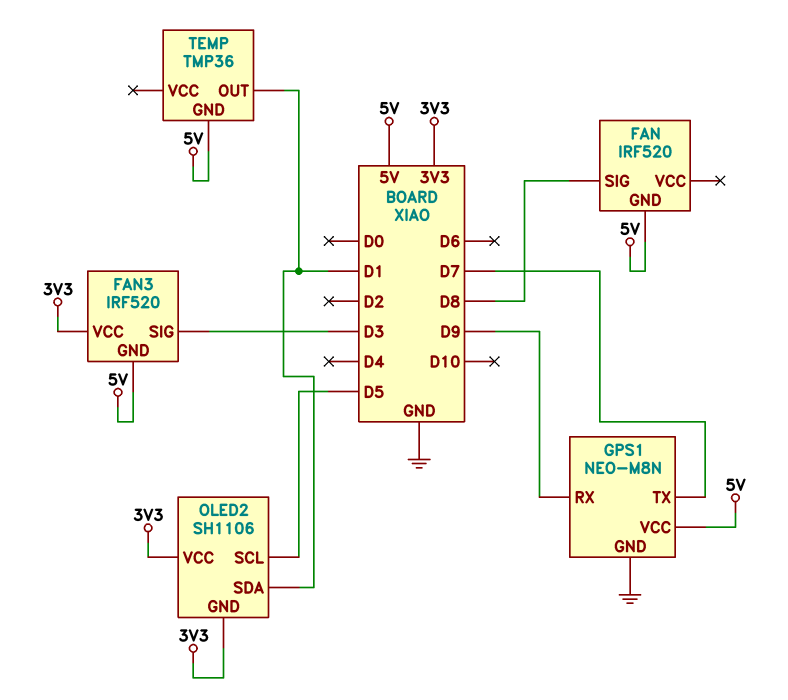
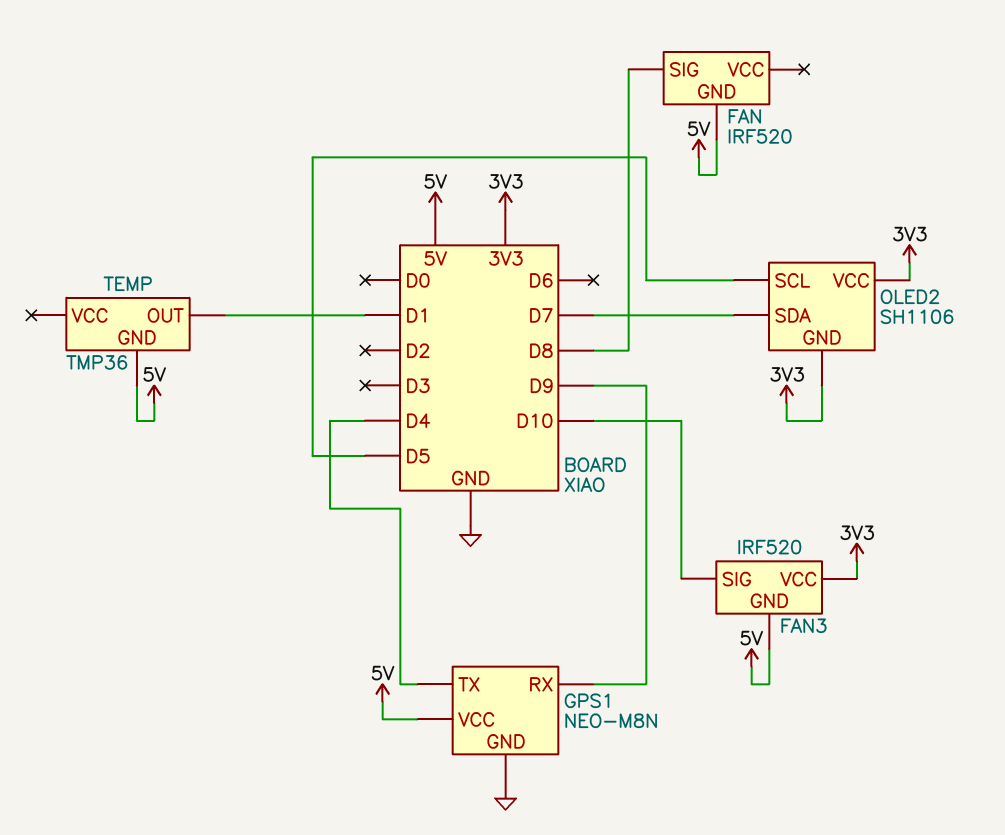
FAN3 pin SIG: D3 -> D10
GPS1 pin TX: D7 -> D4
OLED2 pin SDA: D1 -> D7

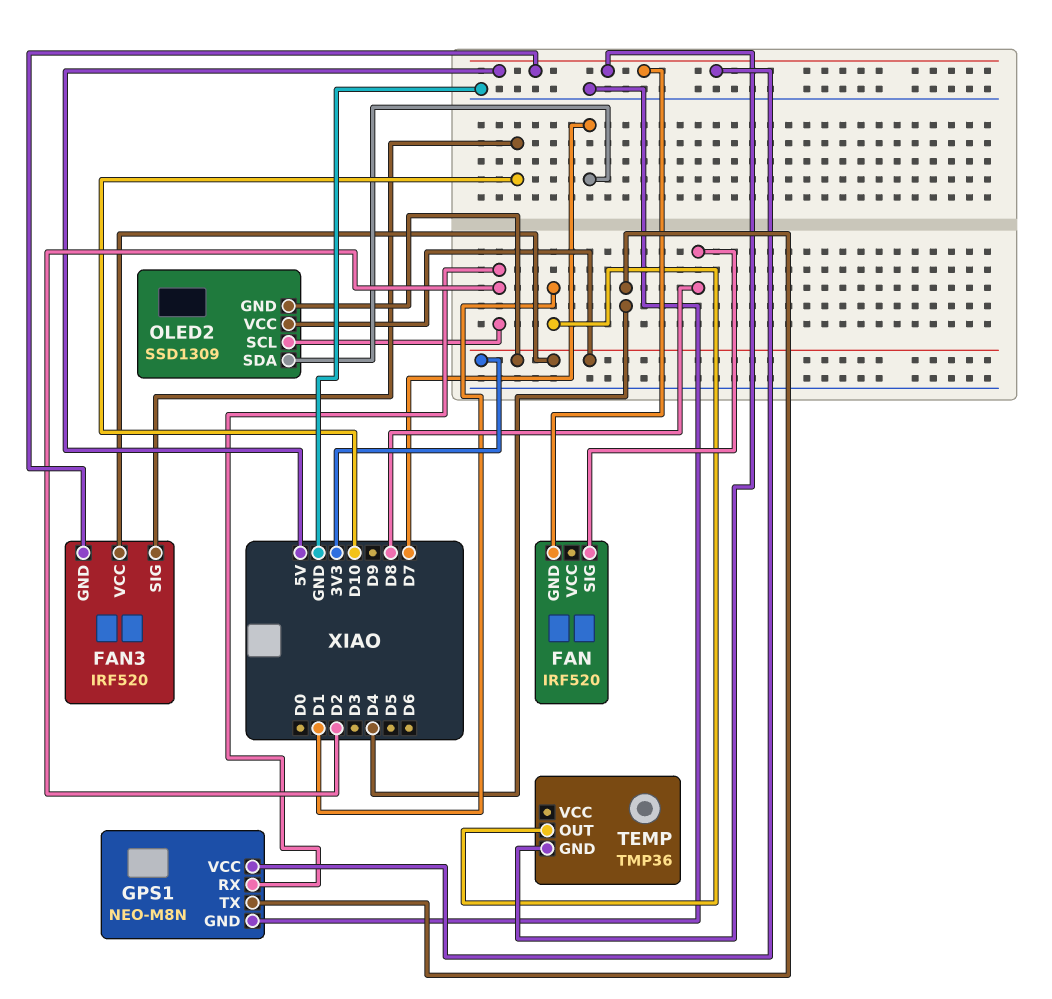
GPS1 pin RX: D9 -> D2
OLED2: SH1106 -> SSD1309
OLED2 pin SCL: D5 -> D2

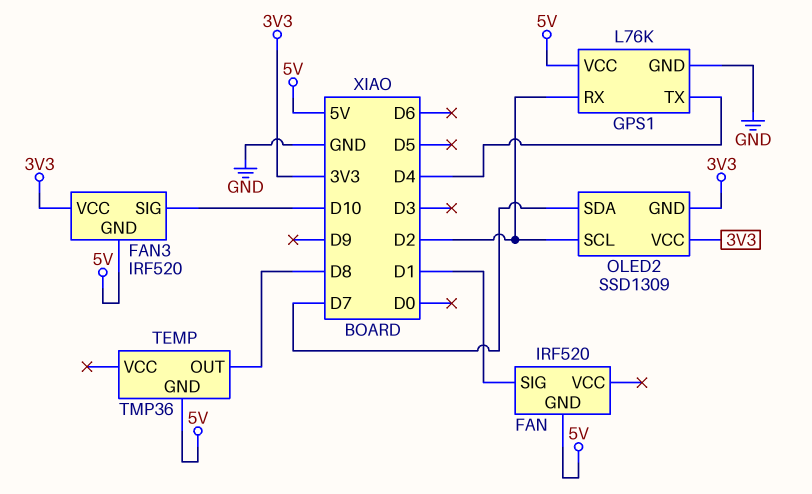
FAN pin SIG: D8 -> D1
GPS1: NEO-M8N -> L76K
TEMP pin OUT: D1 -> D8

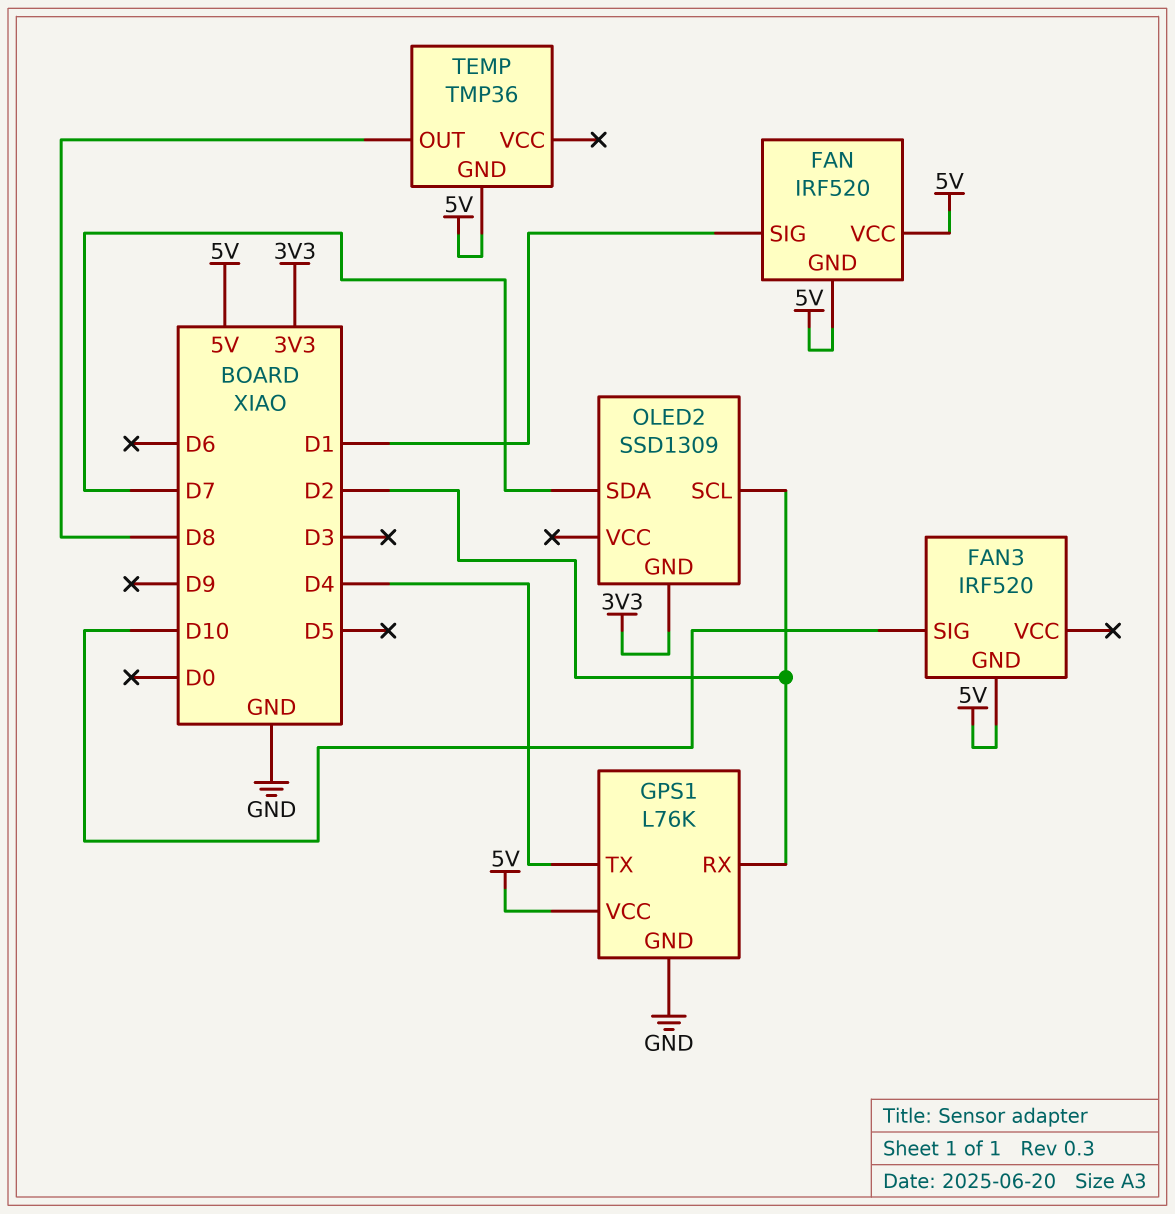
FAN pin VCC: none -> 5V
FAN3 pin VCC: 3V3 -> none
OLED2 pin VCC: 3V3 -> none

